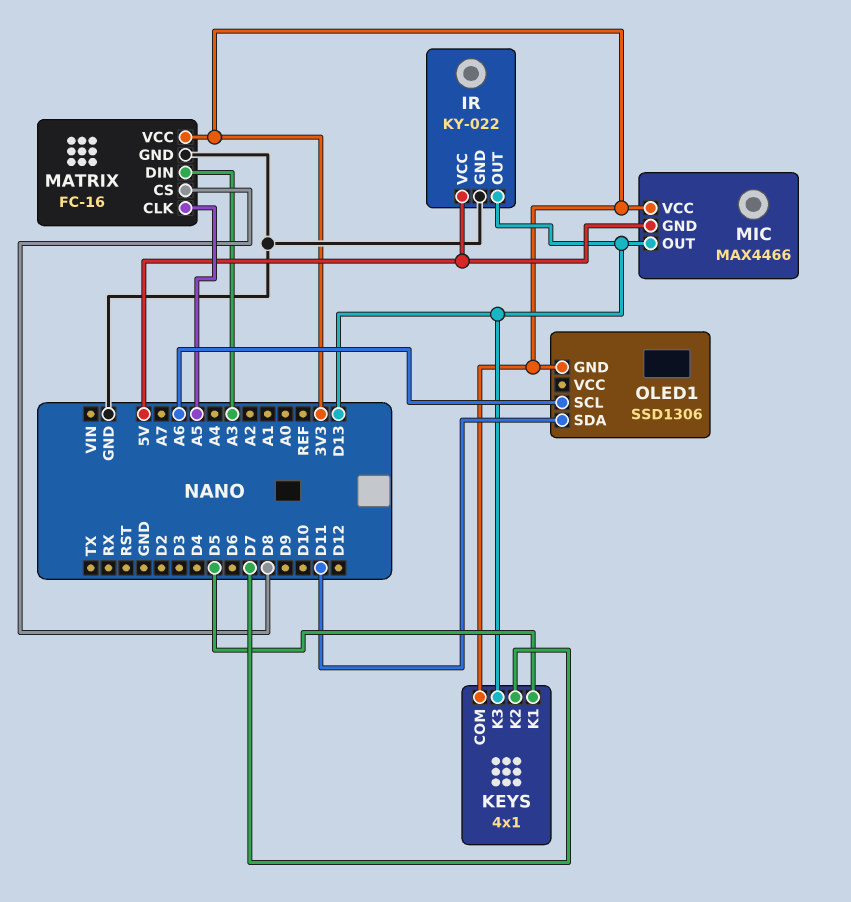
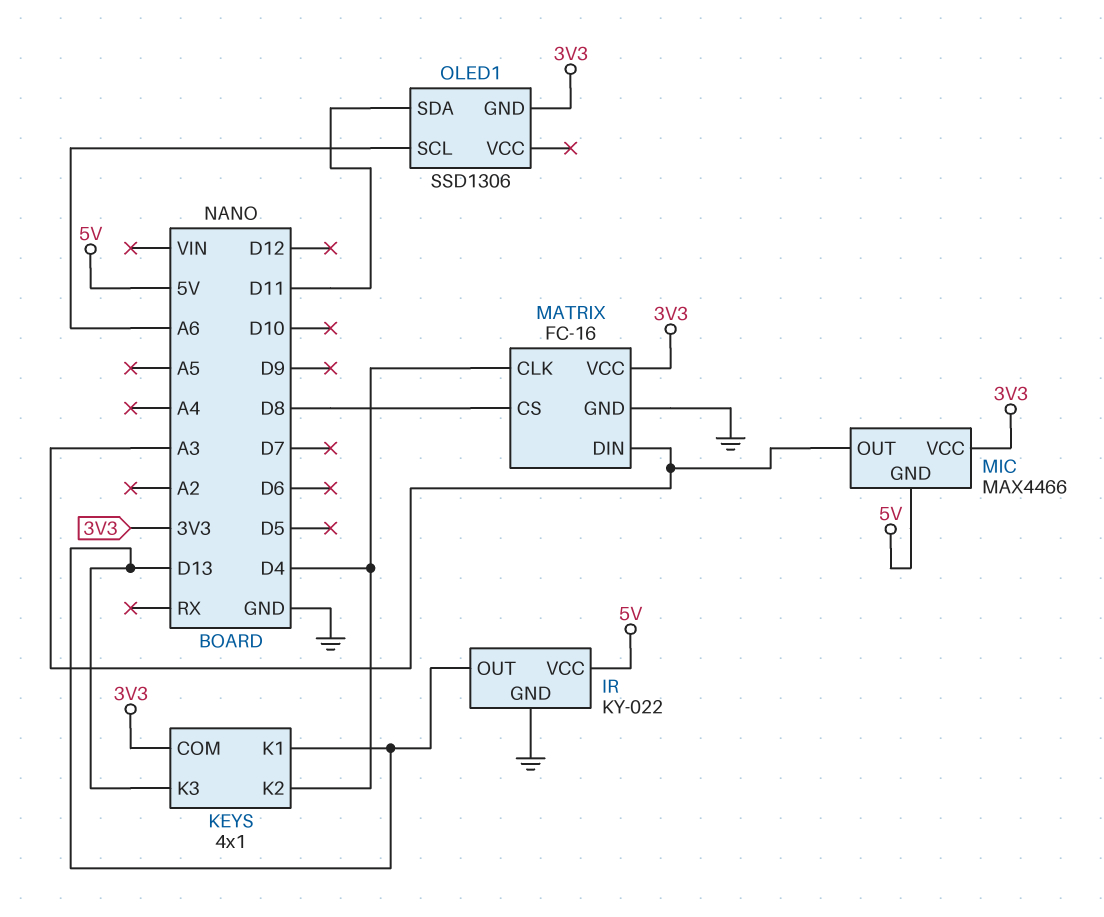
KEYS pin K1: D5 -> D13
KEYS pin K2: D7 -> D4
MATRIX pin CLK: A5 -> D4
MIC pin OUT: D13 -> A3

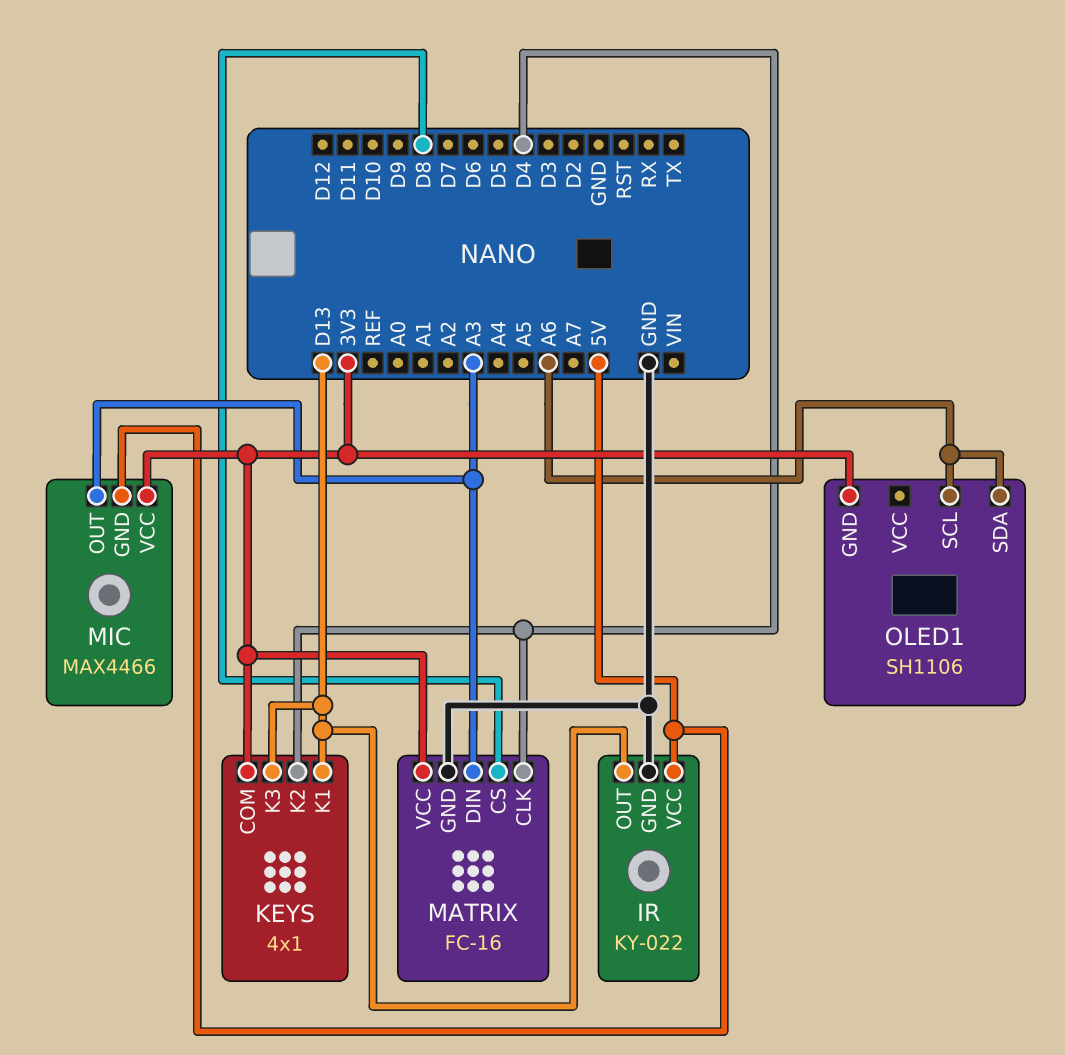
OLED1: SSD1306 -> SH1106
OLED1 pin SDA: D11 -> A6

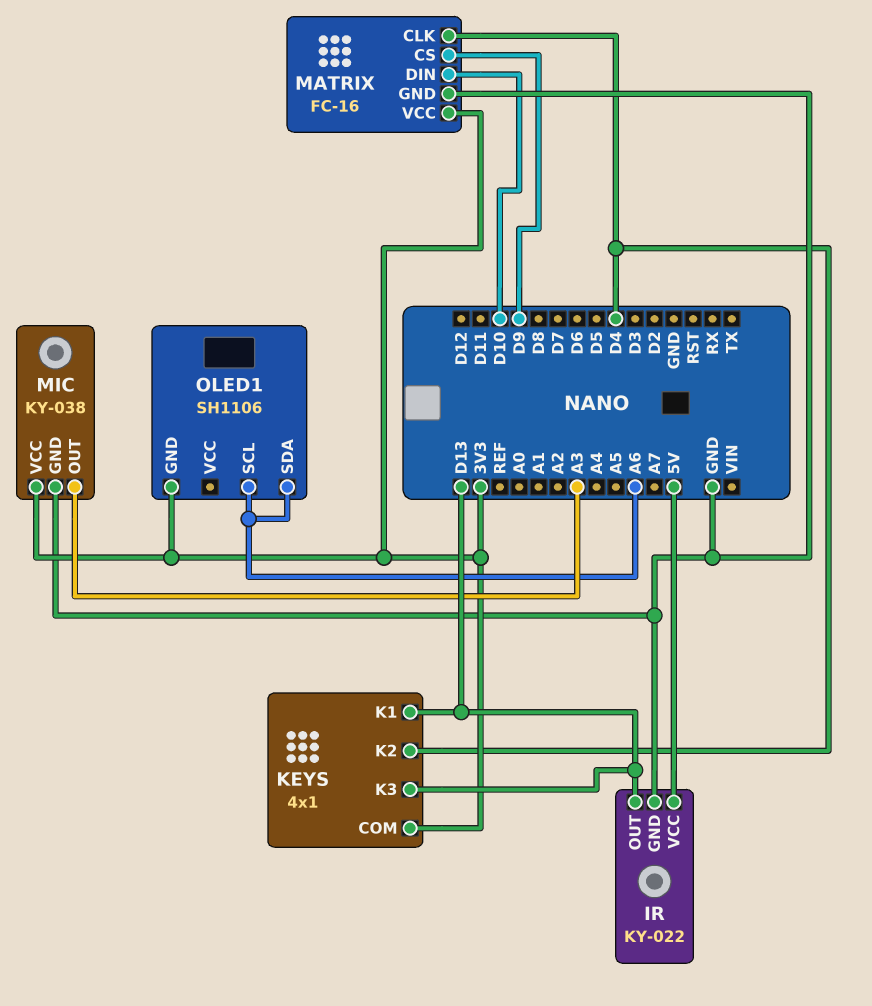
MATRIX pin CS: D8 -> D9
MATRIX pin DIN: A3 -> D10
MIC: MAX4466 -> KY-038
MIC pin GND: 5V -> GND

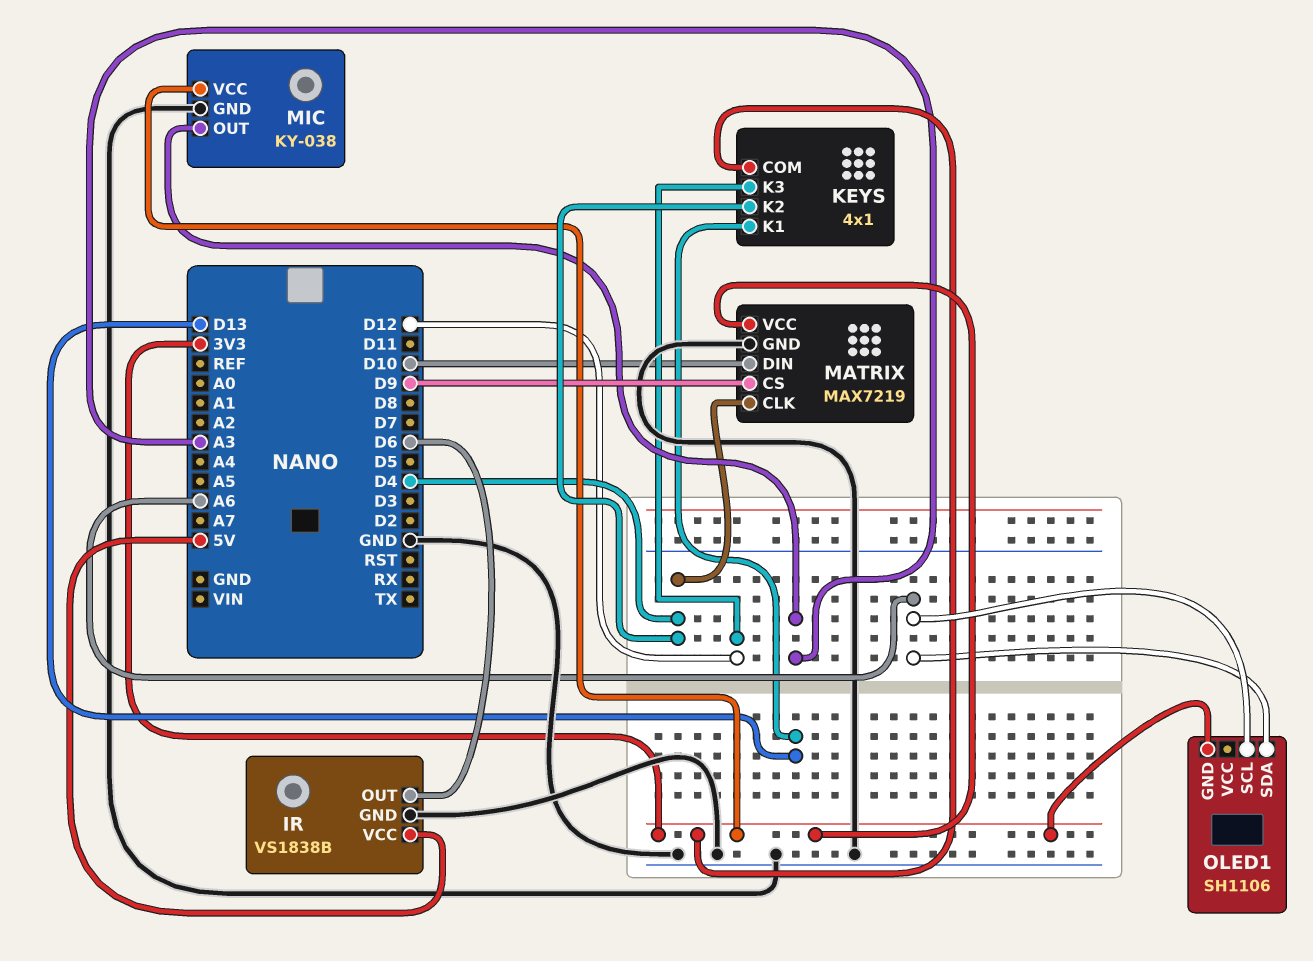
IR: KY-022 -> VS1838B
IR pin OUT: D13 -> D6
KEYS pin K3: D13 -> D12
MATRIX: FC-16 -> MAX7219

